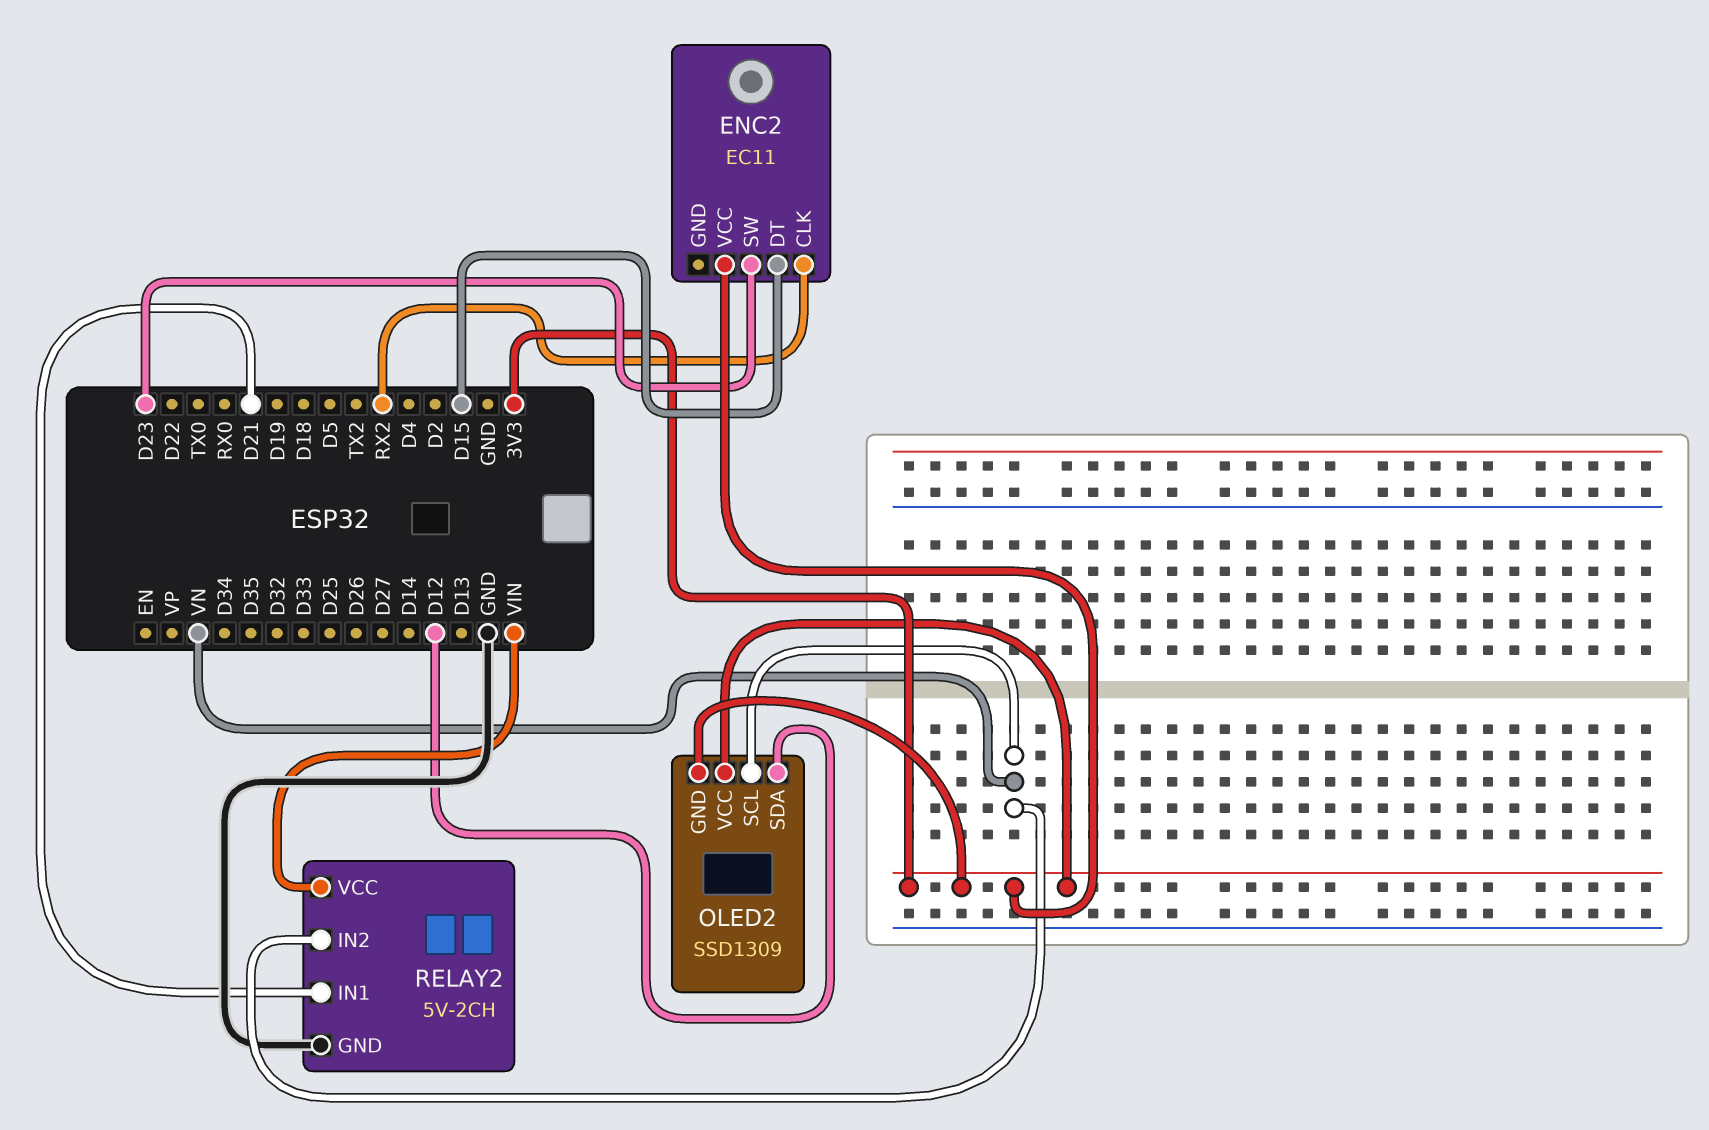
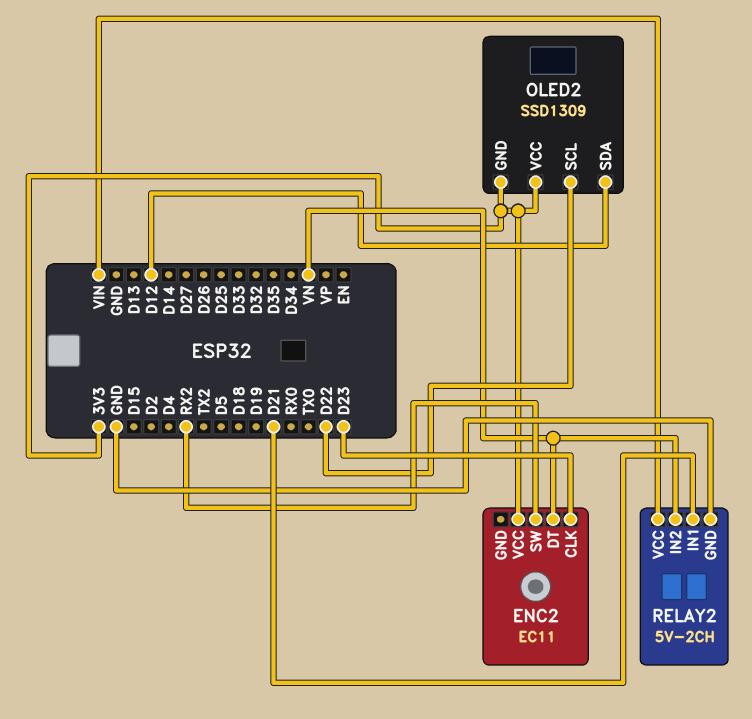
ENC2 pin CLK: RX2 -> D23
ENC2 pin DT: D15 -> VN
ENC2 pin SW: D23 -> RX2
OLED2 pin SCL: VN -> D22

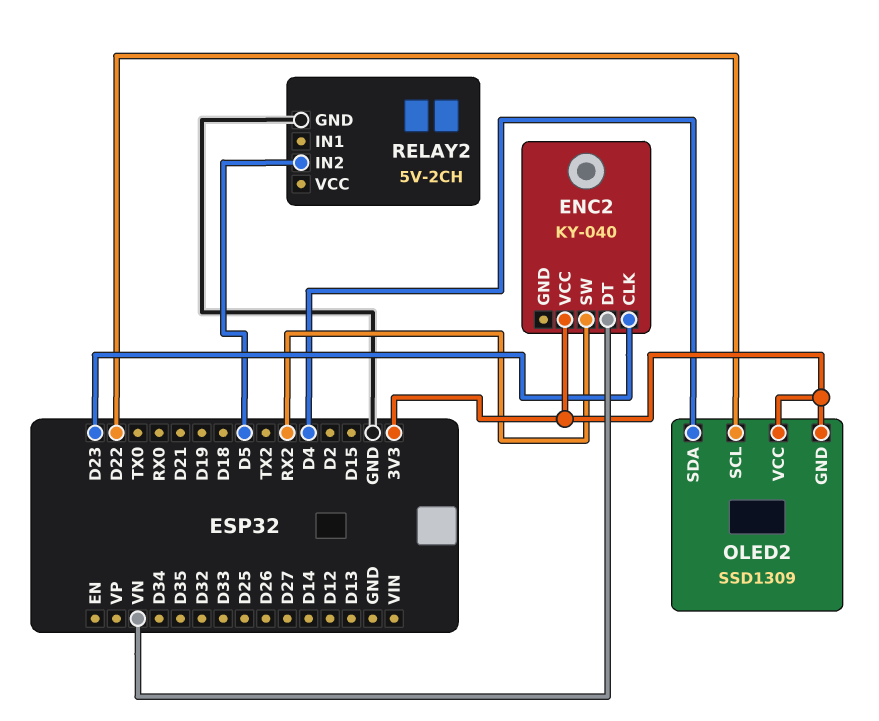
ENC2: EC11 -> KY-040
OLED2 pin SDA: D12 -> D4
RELAY2 pin IN1: D21 -> none
RELAY2 pin IN2: VN -> D5
RELAY2 pin VCC: VIN -> none

